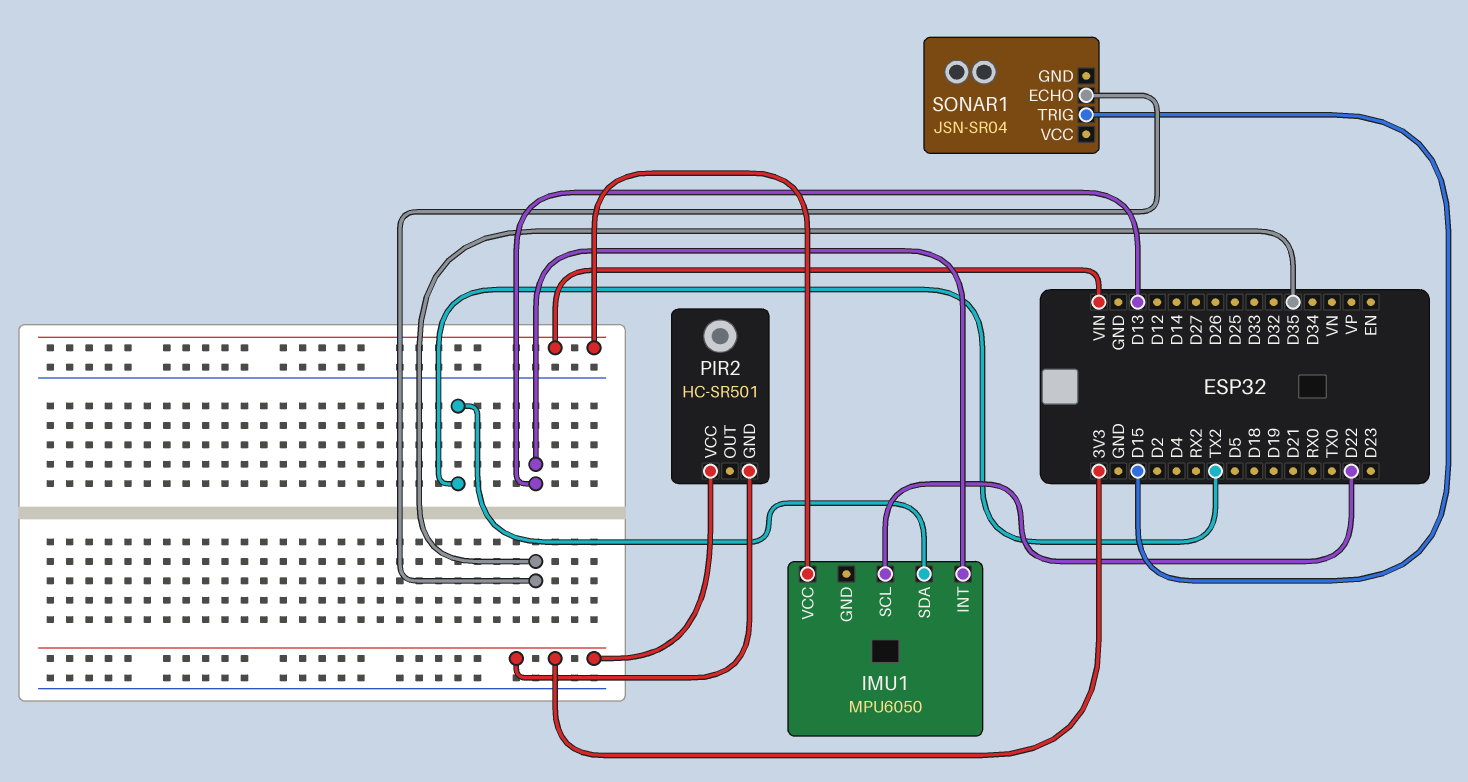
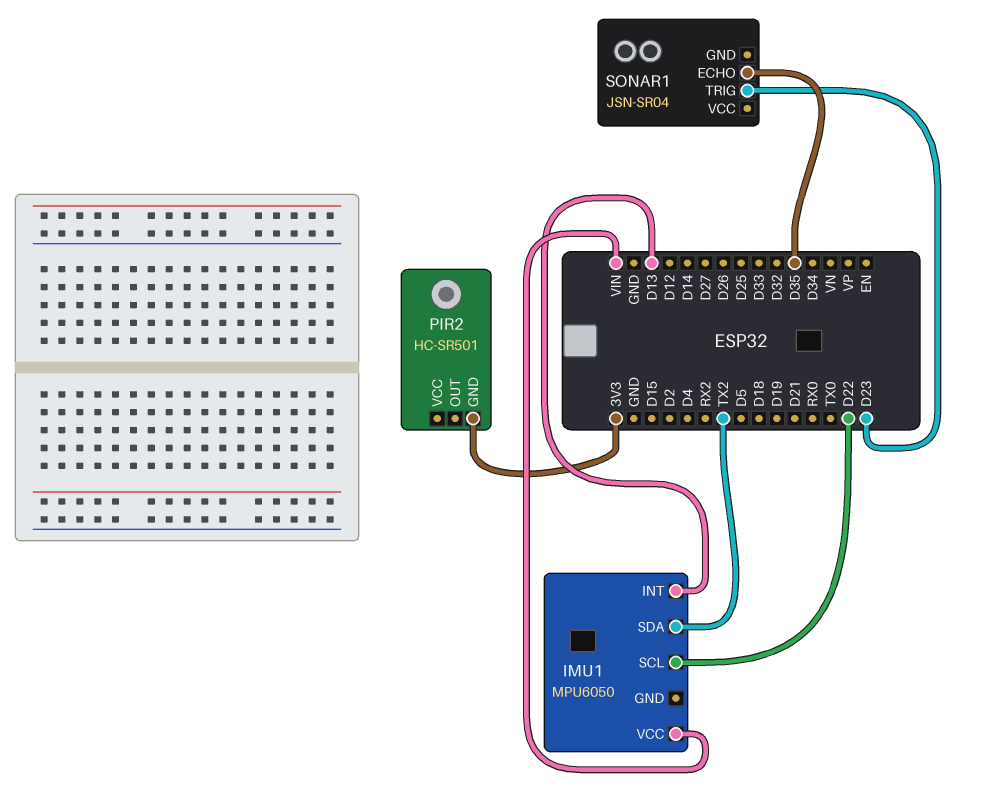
PIR2 pin VCC: 3V3 -> none
SONAR1 pin TRIG: D15 -> D23

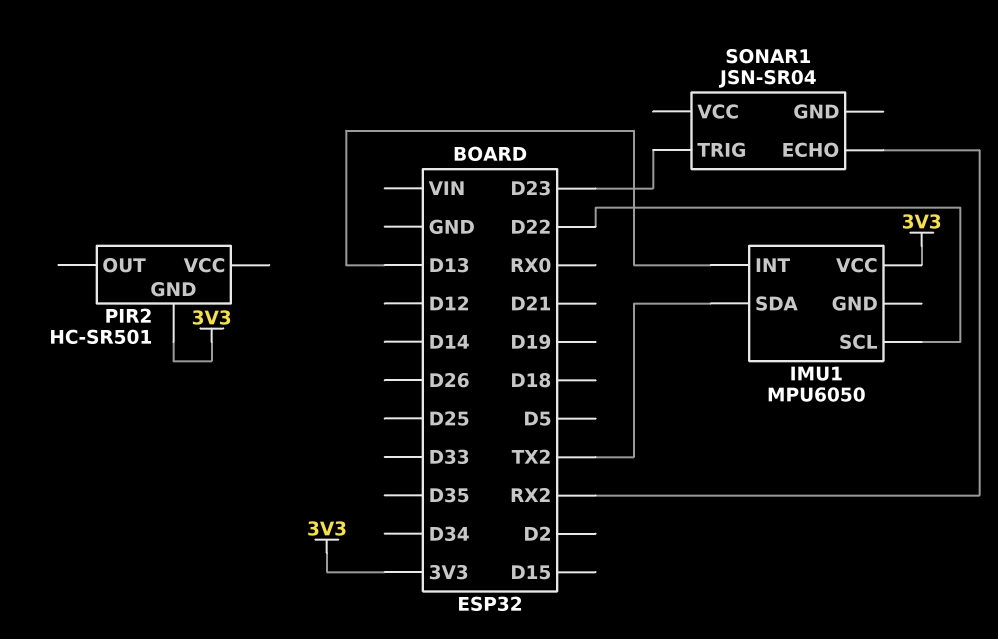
IMU1 pin VCC: VIN -> 3V3
SONAR1 pin ECHO: D35 -> RX2

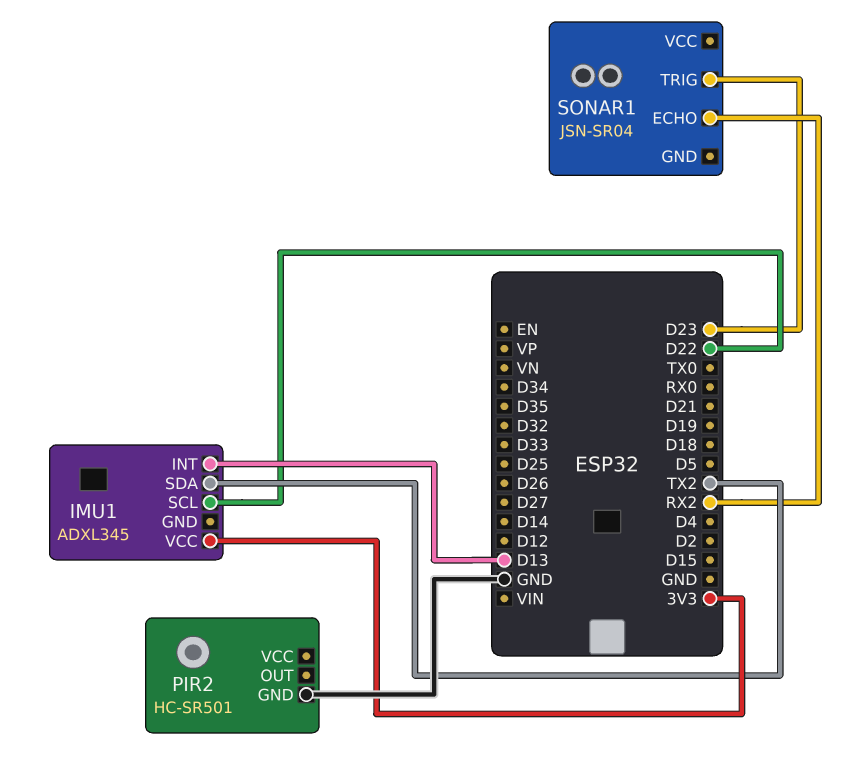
IMU1: MPU6050 -> ADXL345
PIR2 pin GND: 3V3 -> GND

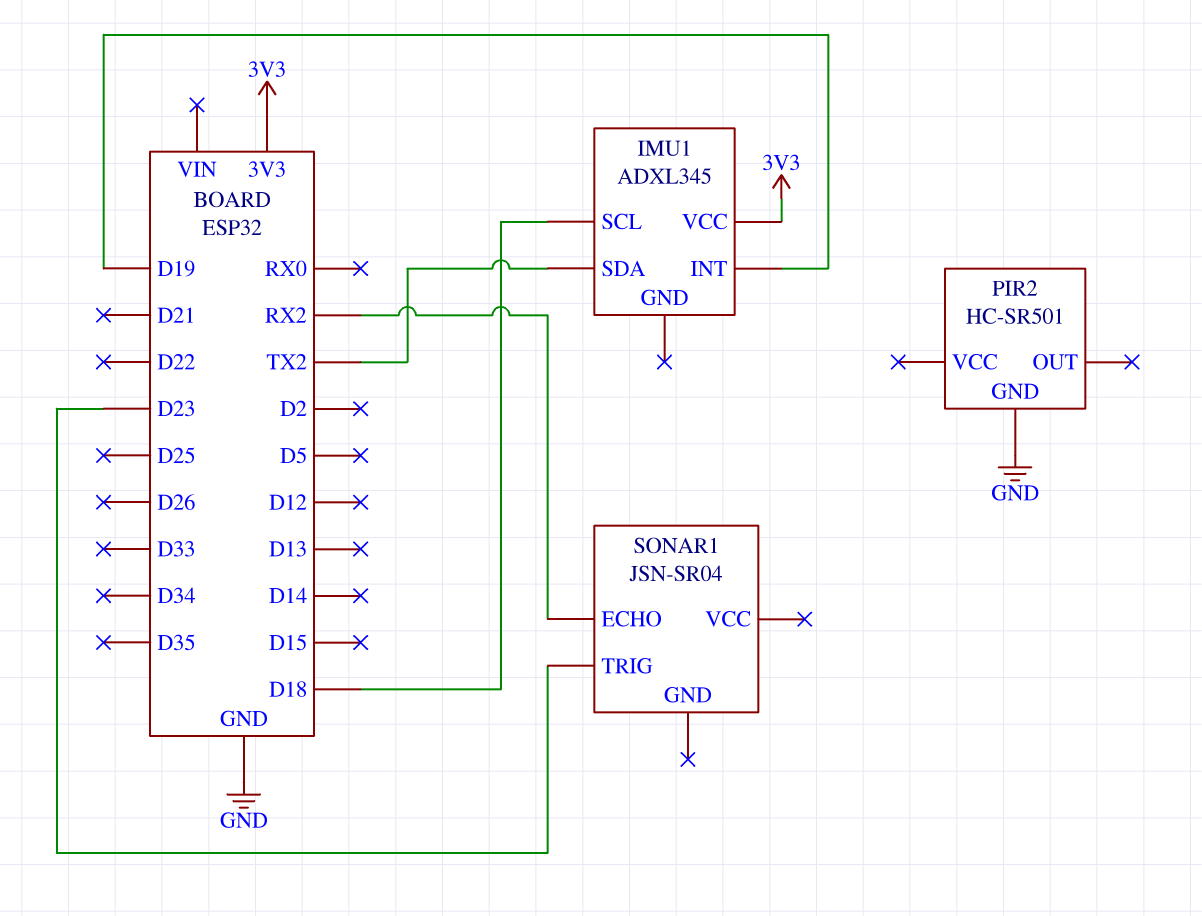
IMU1 pin INT: D13 -> D19
IMU1 pin SCL: D22 -> D18

